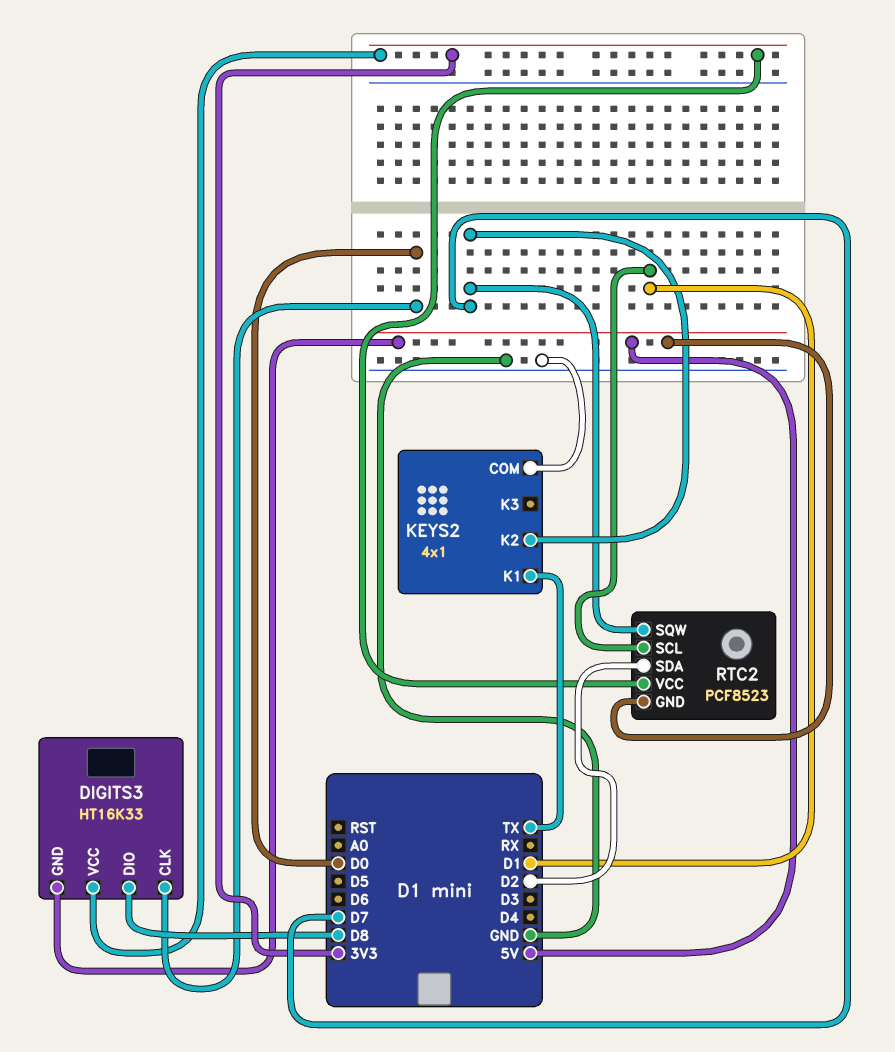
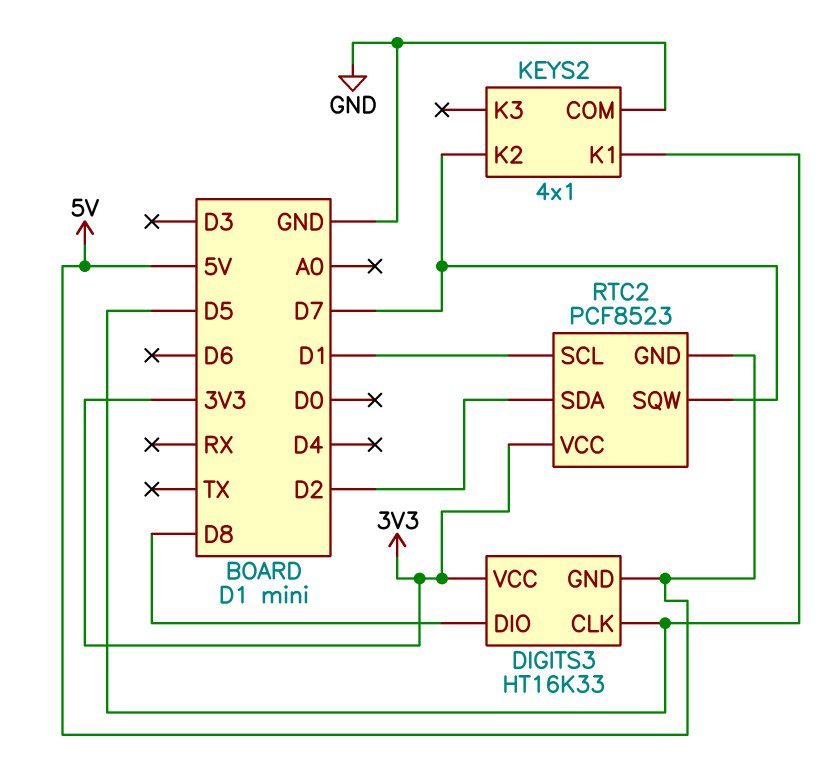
DIGITS3 pin CLK: D0 -> D5
KEYS2 pin K1: TX -> D5

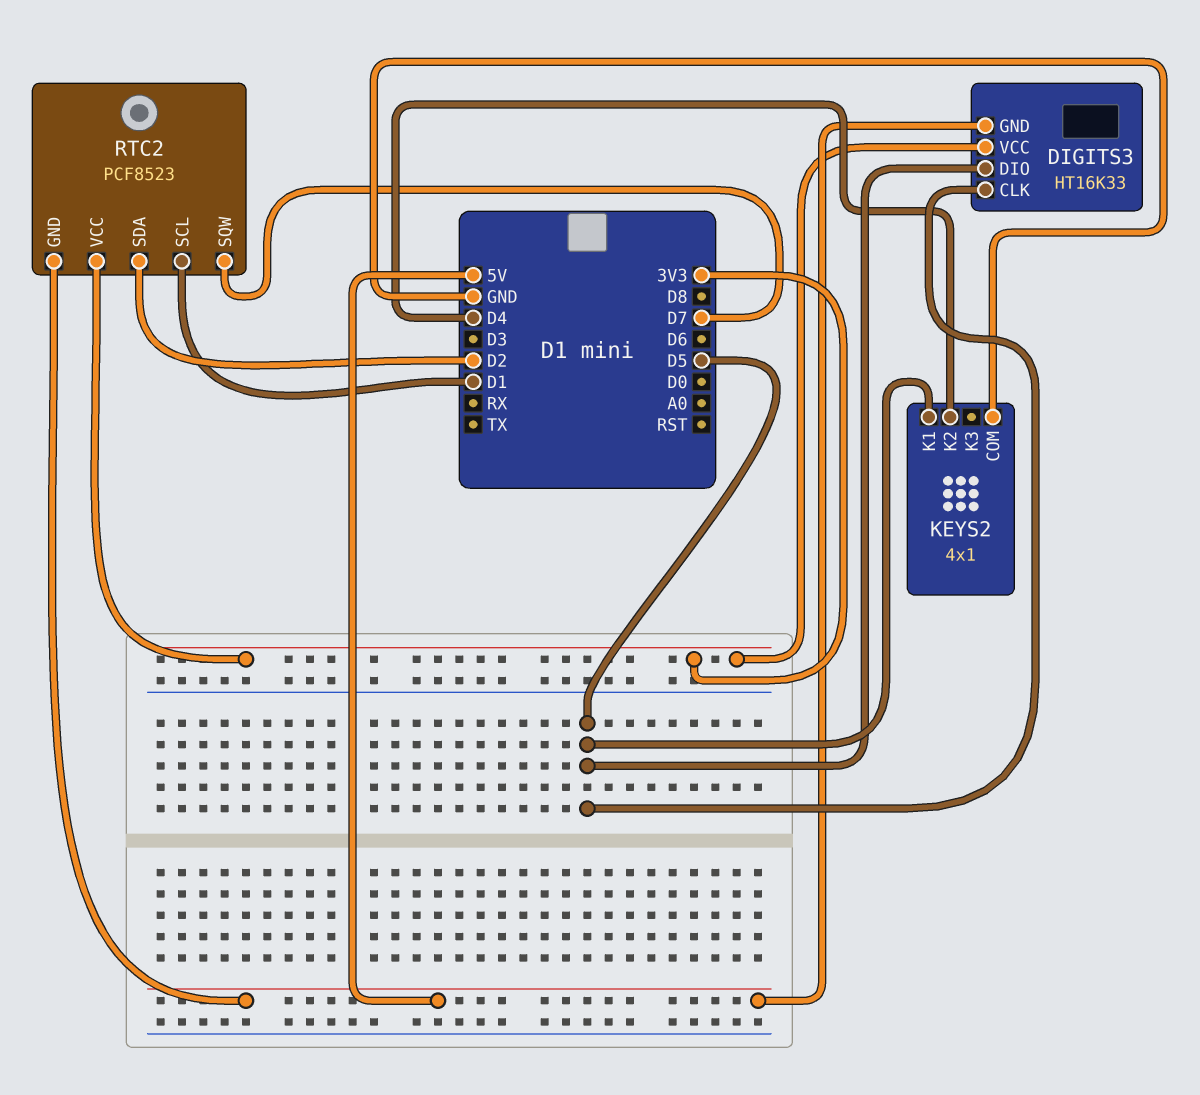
DIGITS3 pin DIO: D8 -> D5
KEYS2 pin K2: D7 -> D4

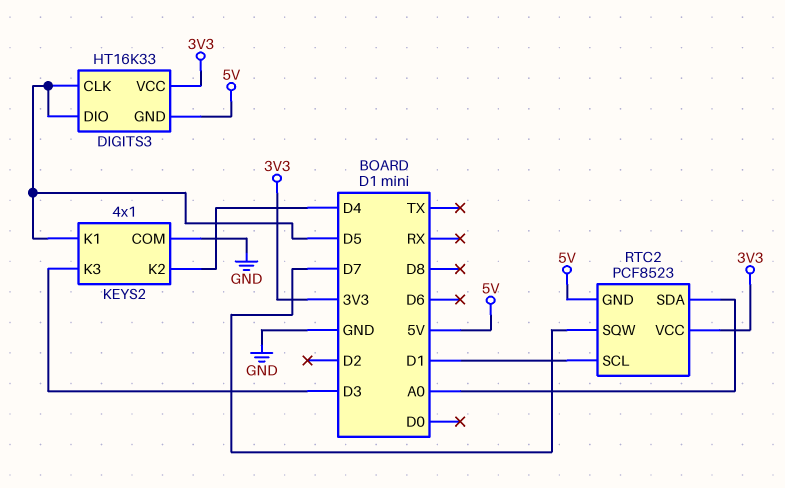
KEYS2 pin K3: none -> D3
RTC2 pin SDA: D2 -> A0

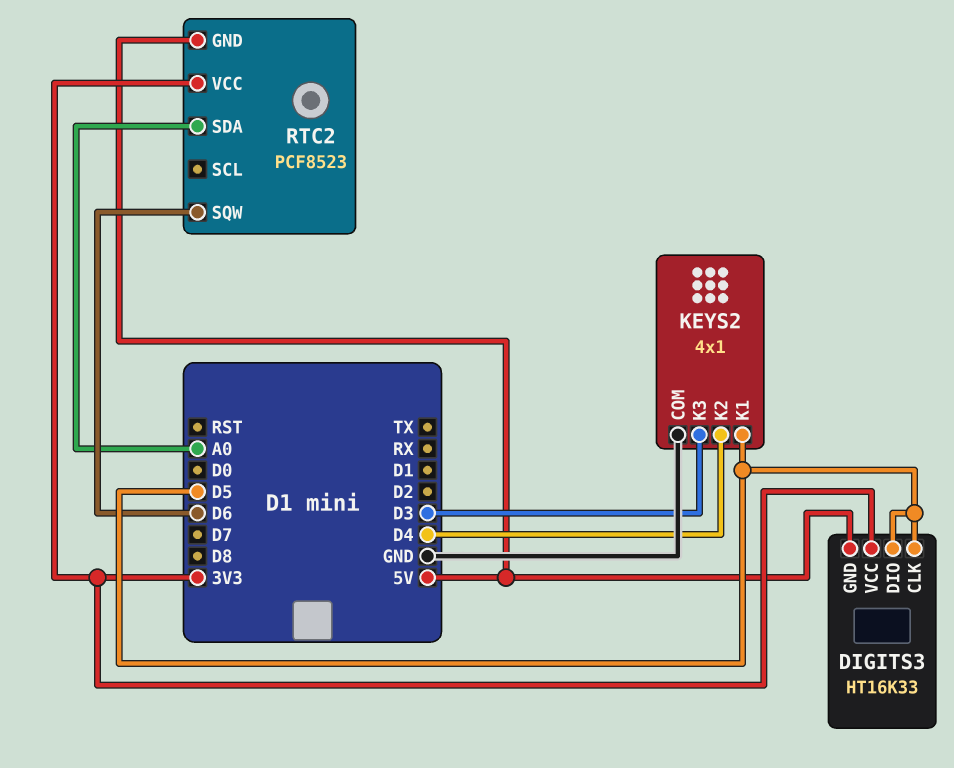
RTC2 pin SCL: D1 -> none
RTC2 pin SQW: D7 -> D6

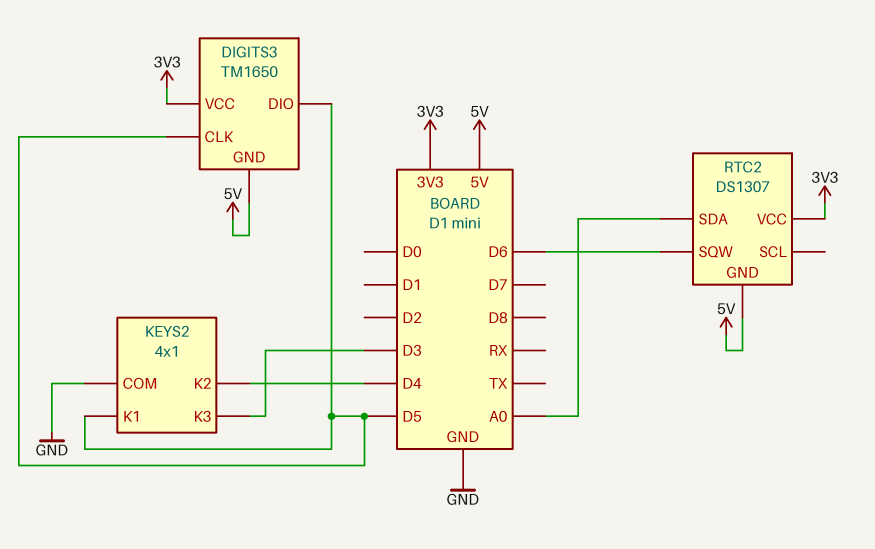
DIGITS3: HT16K33 -> TM1650
RTC2: PCF8523 -> DS1307

